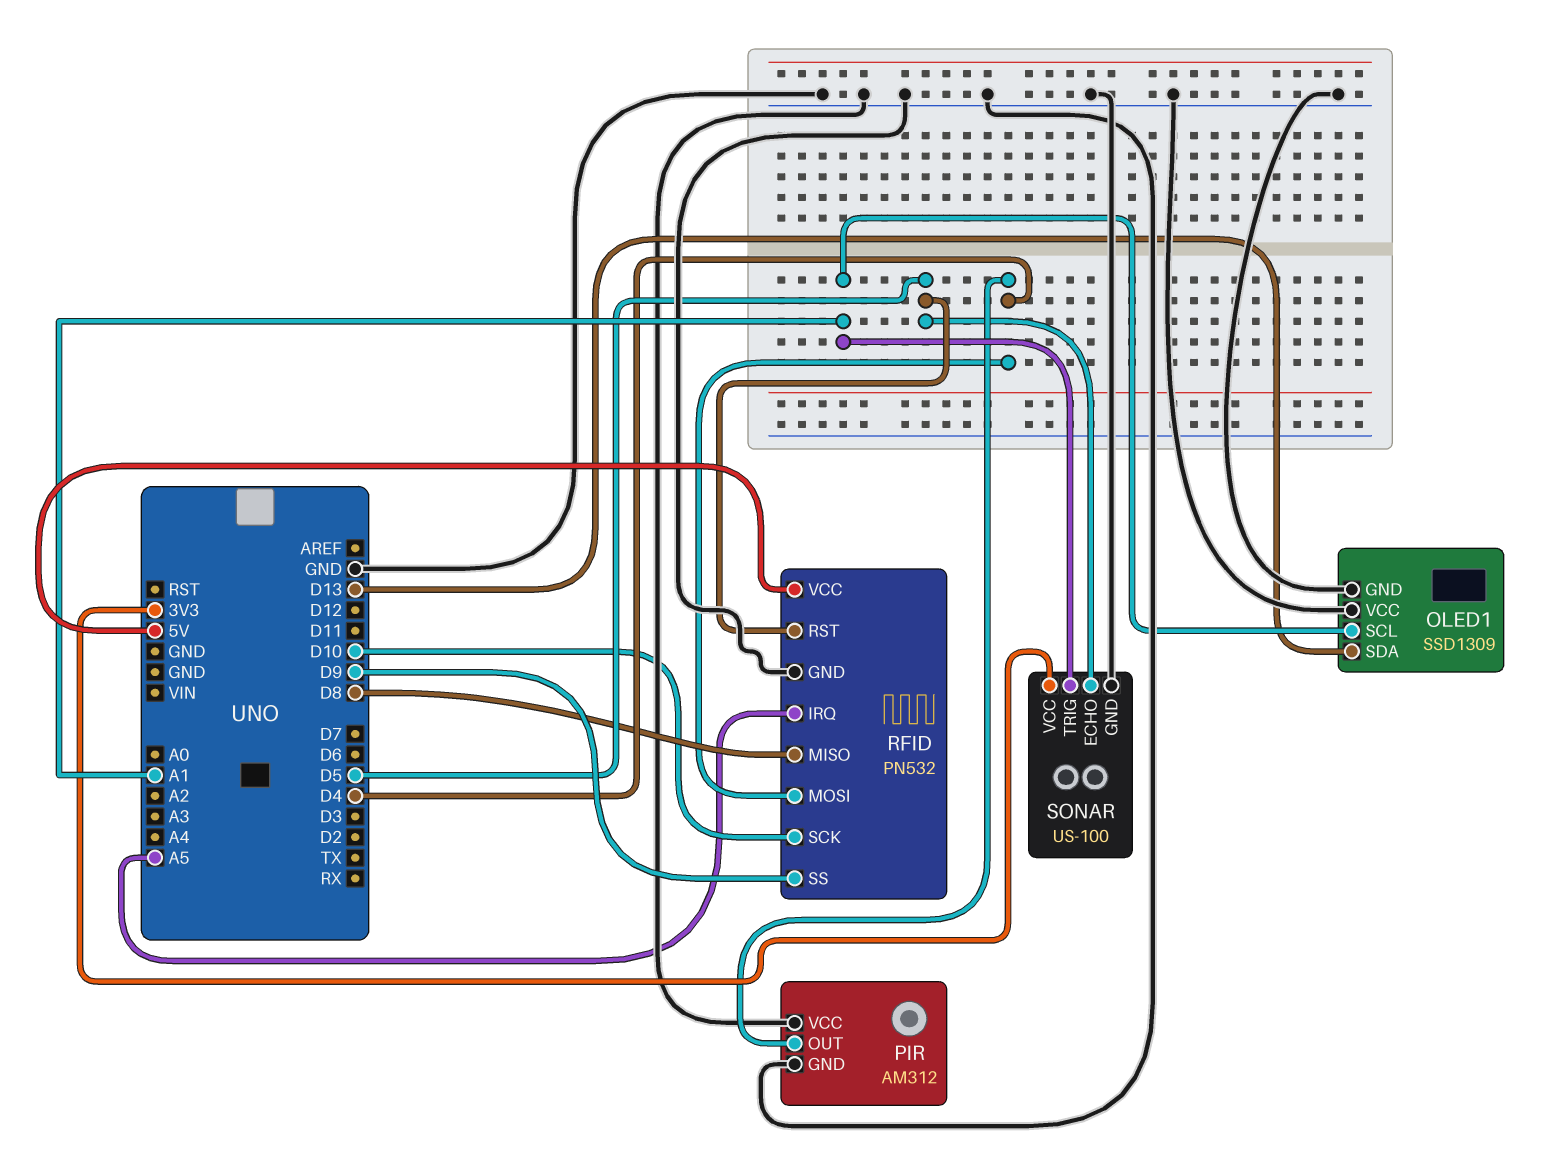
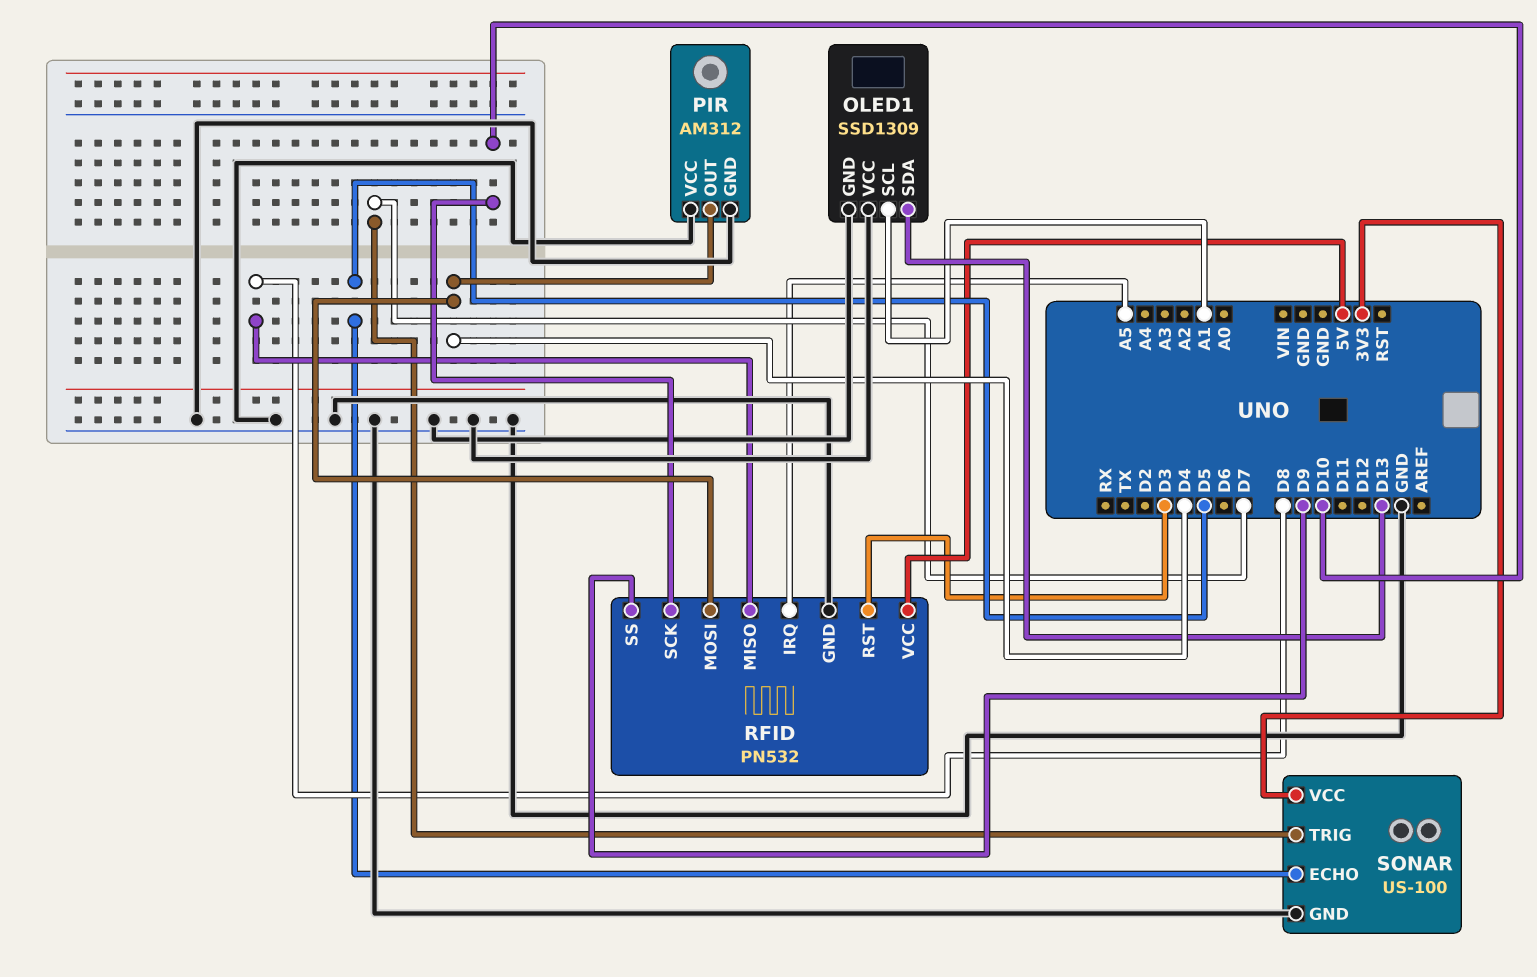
RFID pin RST: D5 -> D3
SONAR pin TRIG: A1 -> D7

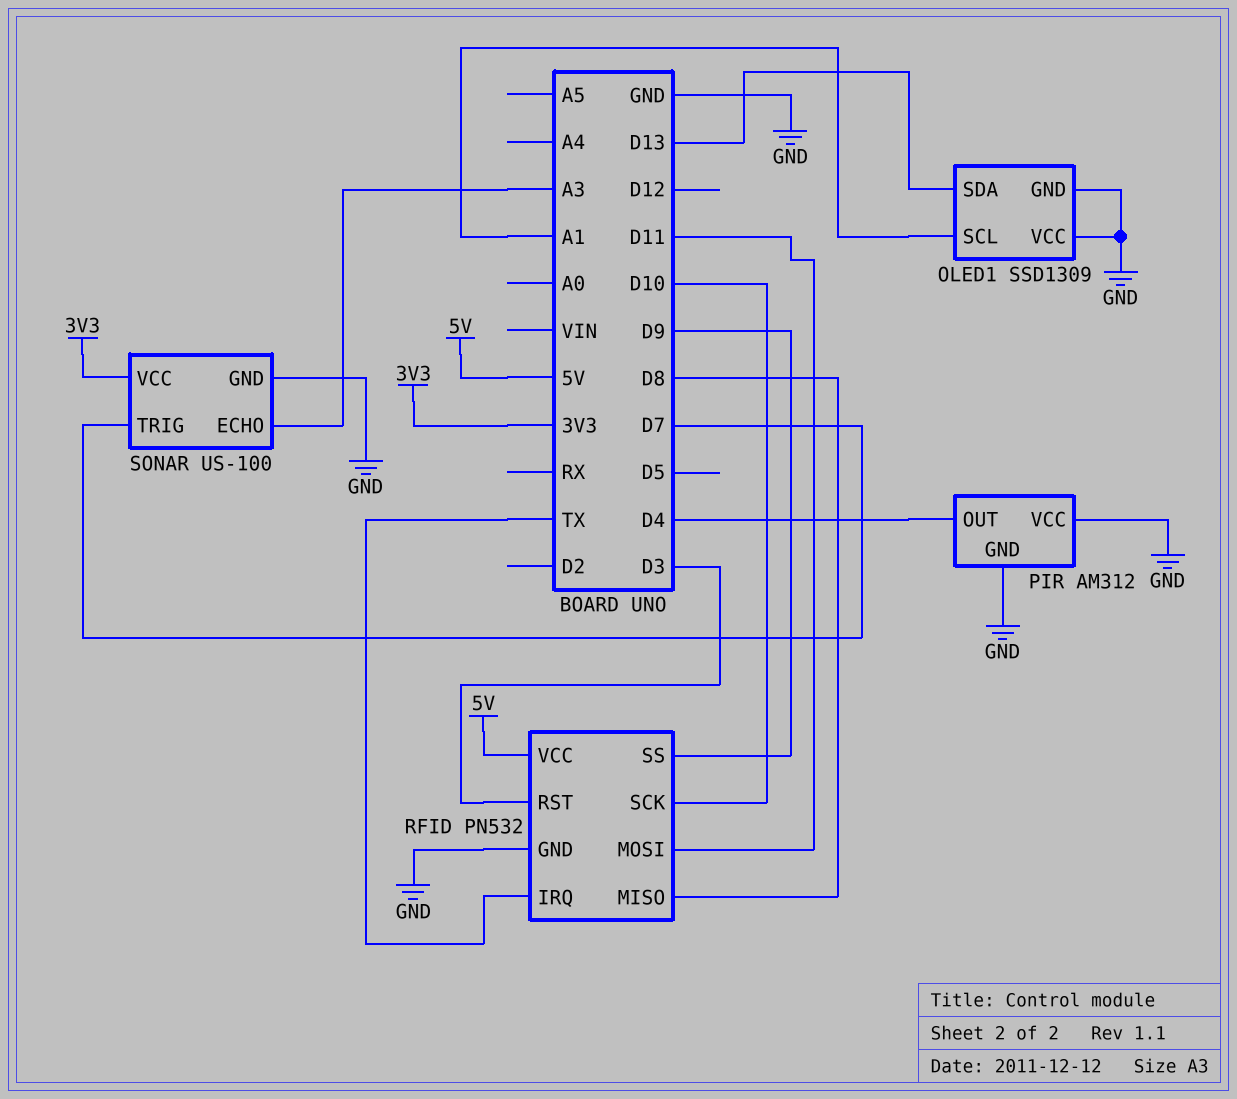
RFID pin IRQ: A5 -> TX
RFID pin MOSI: D4 -> D11
SONAR pin ECHO: D5 -> A3

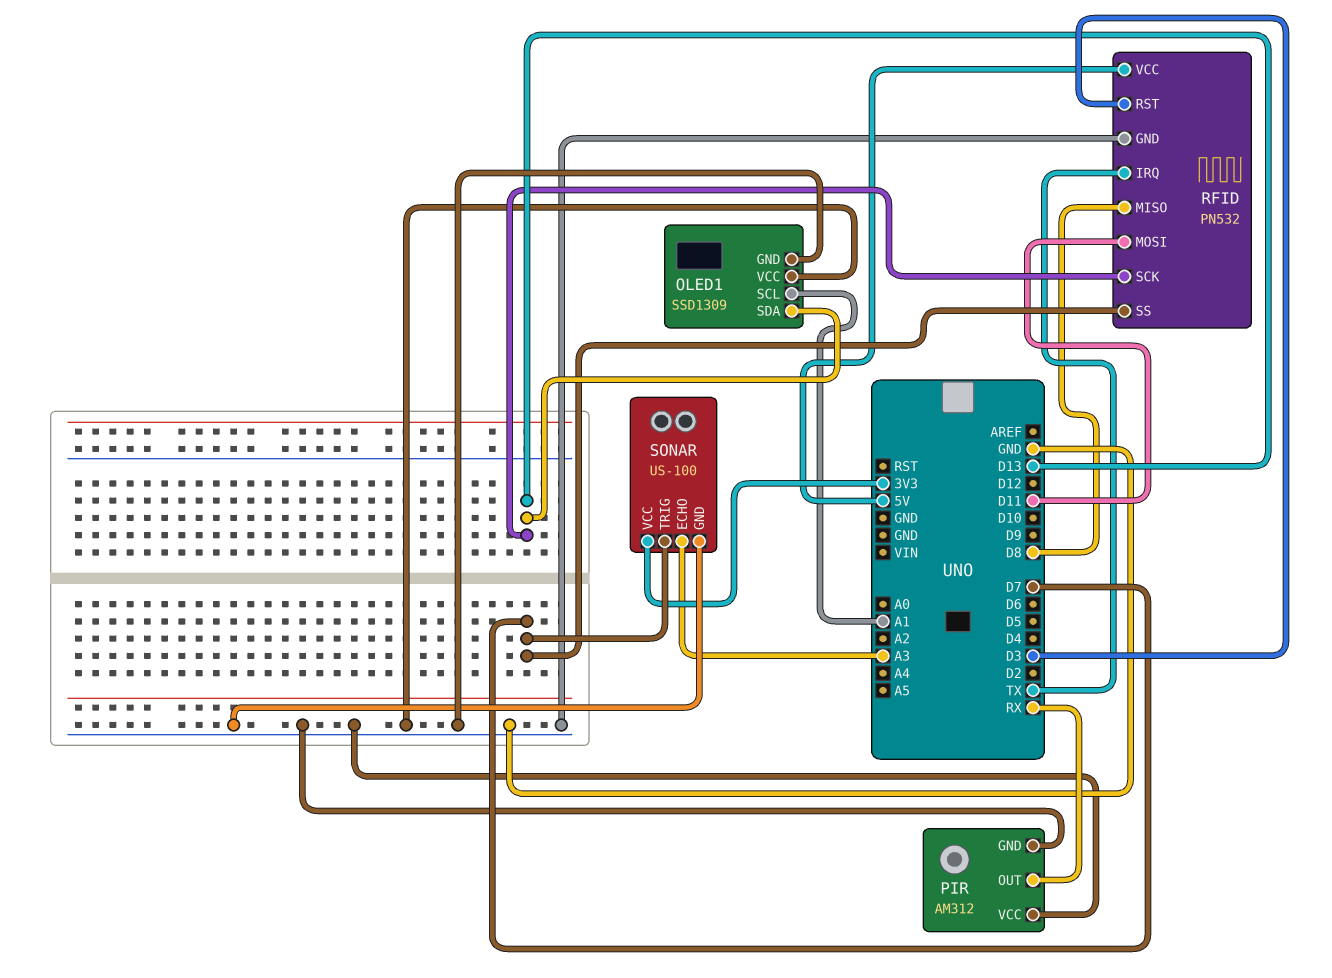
PIR pin OUT: D4 -> RX
RFID pin SCK: D10 -> D13
RFID pin SS: D9 -> D7

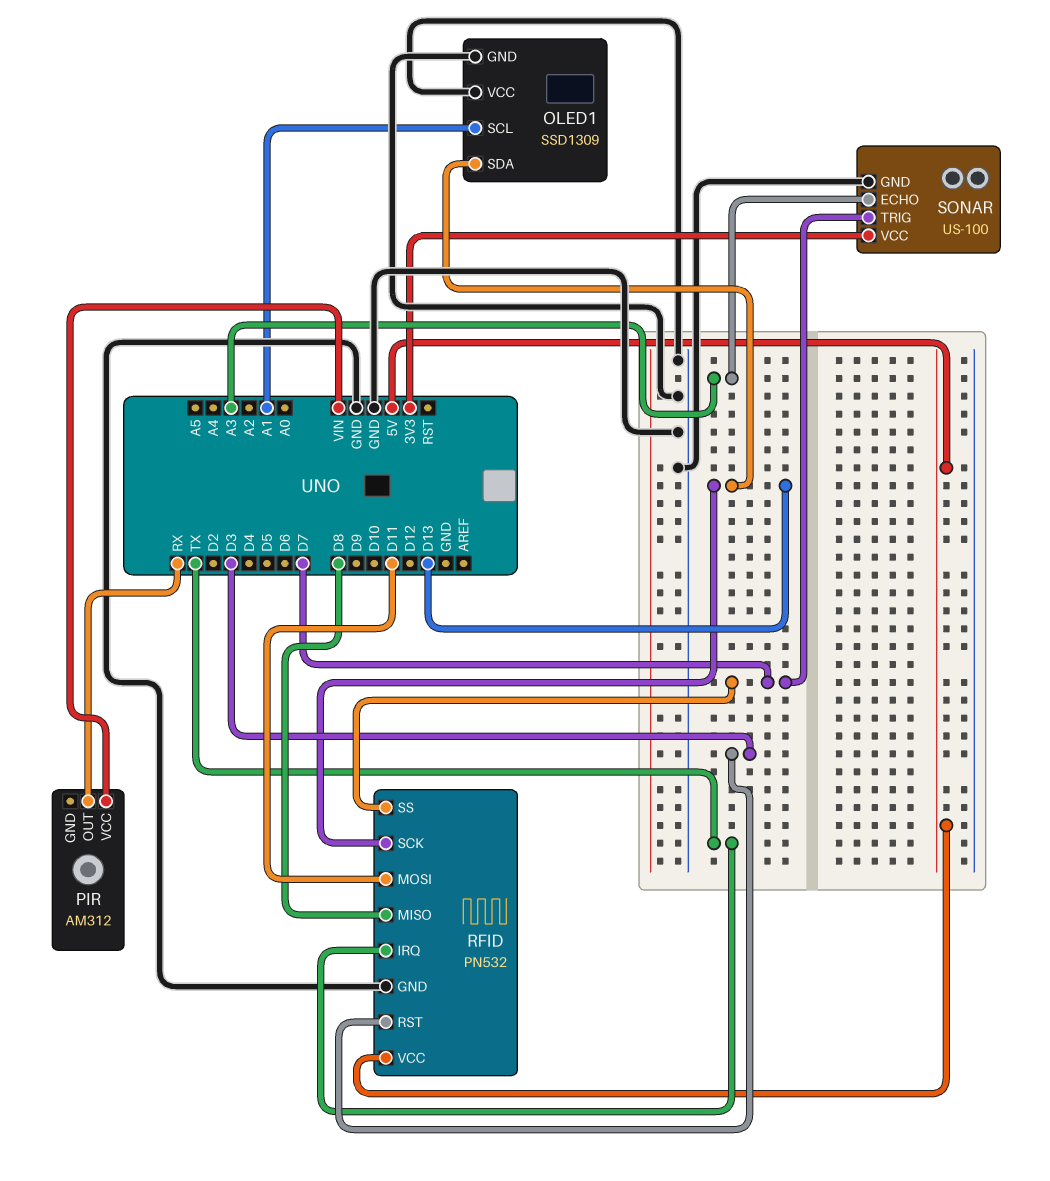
PIR pin GND: GND -> none
PIR pin VCC: GND -> VIN

